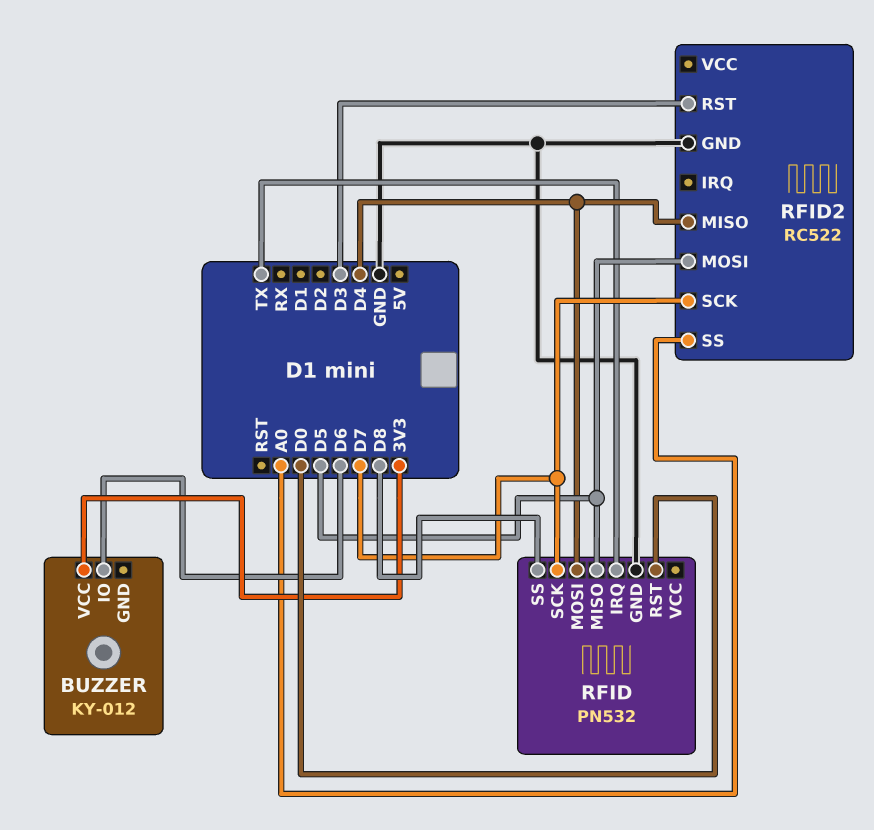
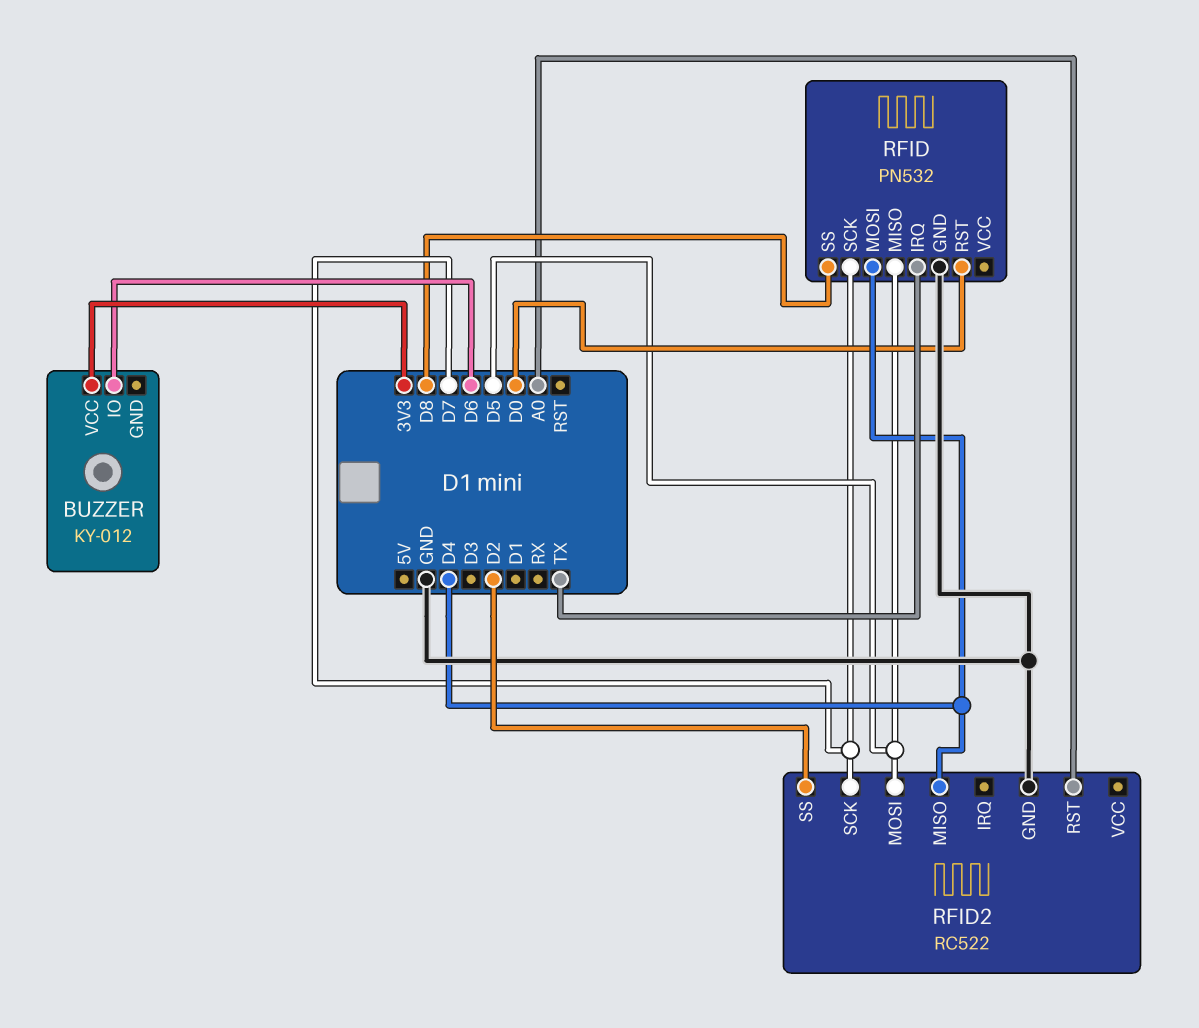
RFID2 pin RST: D3 -> A0
RFID2 pin SS: A0 -> D2

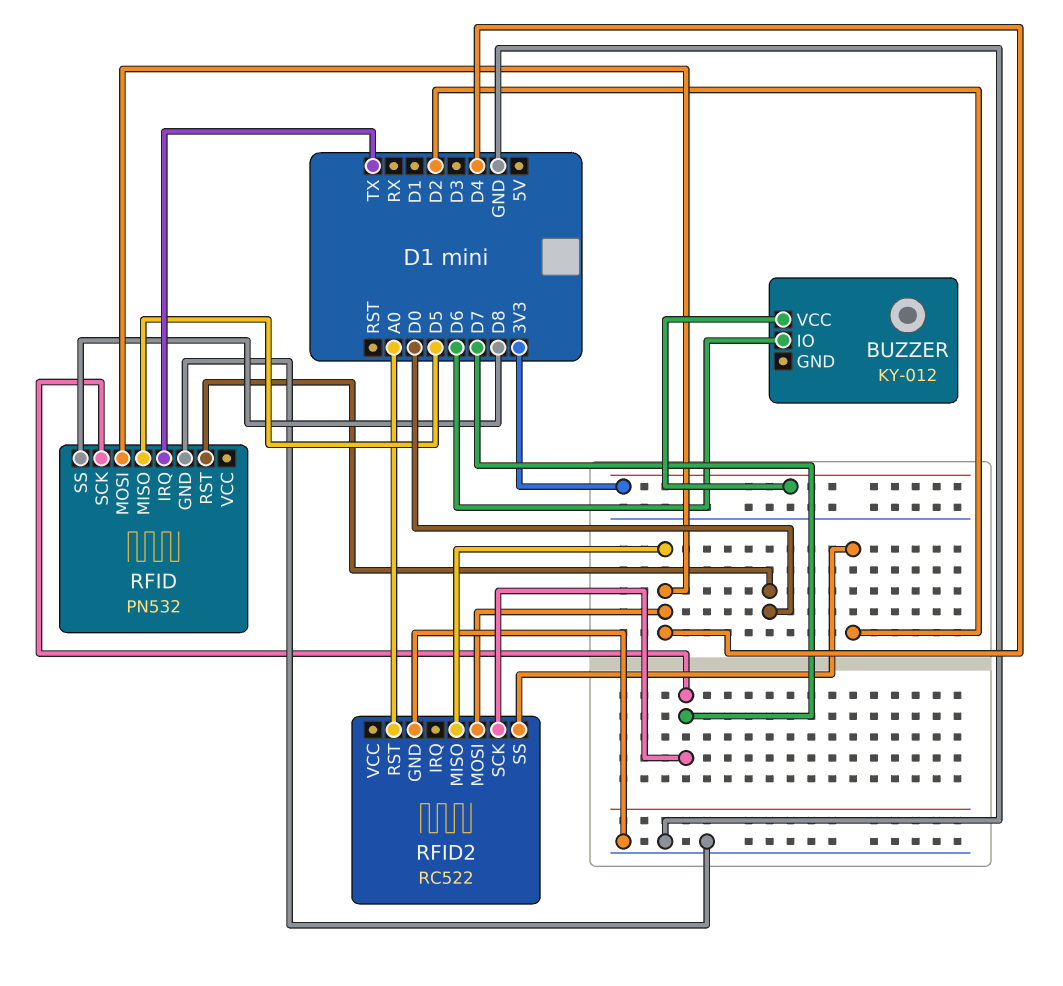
RFID2 pin MOSI: D5 -> D4

